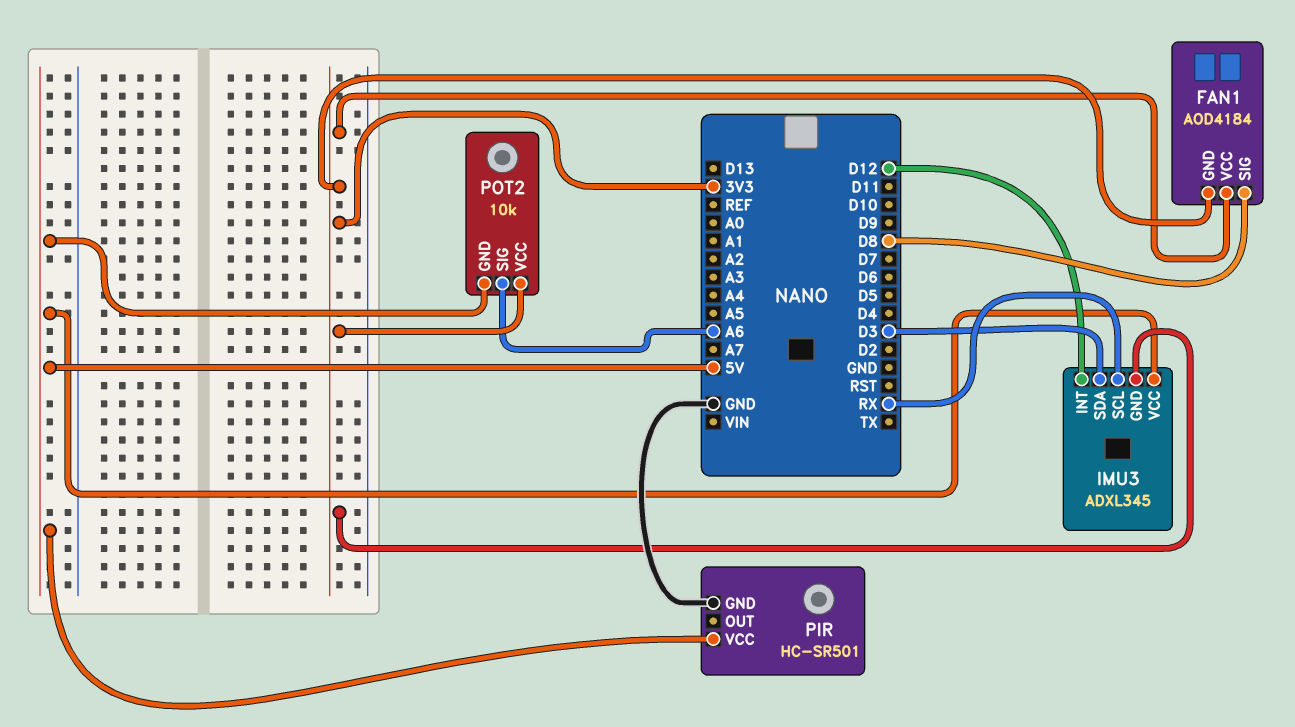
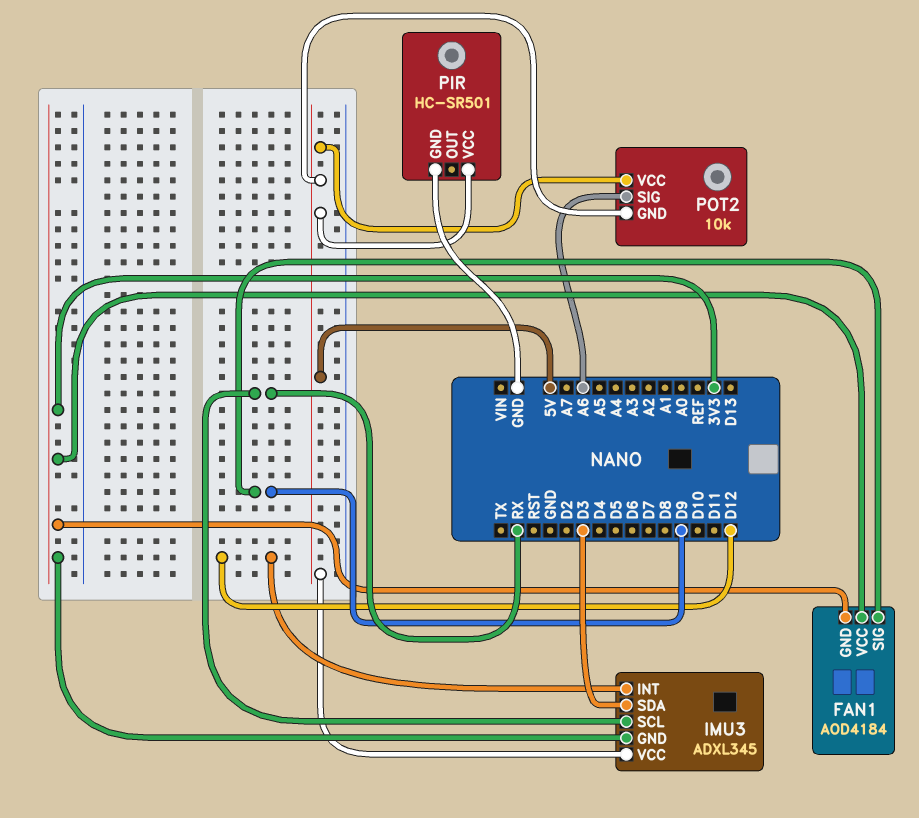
FAN1 pin SIG: D8 -> D9
POT2 pin VCC: 3V3 -> 5V

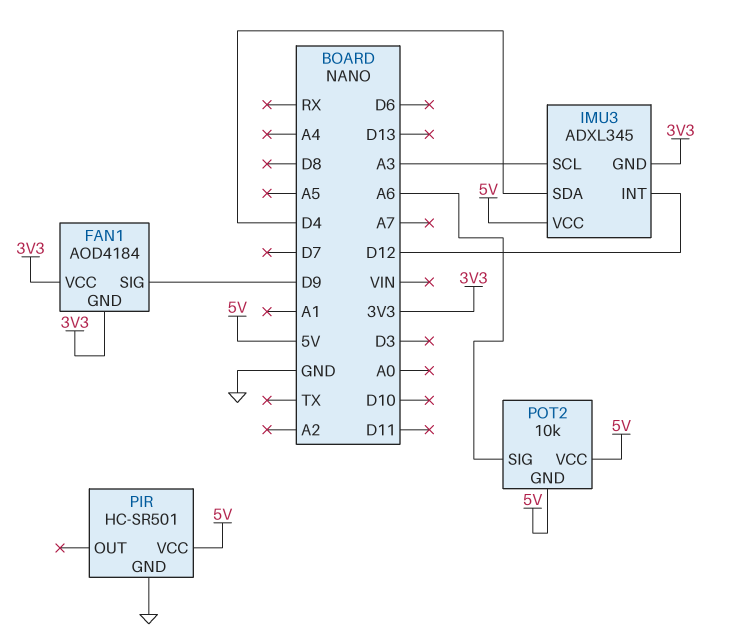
IMU3 pin SCL: RX -> A3
IMU3 pin SDA: D3 -> D4

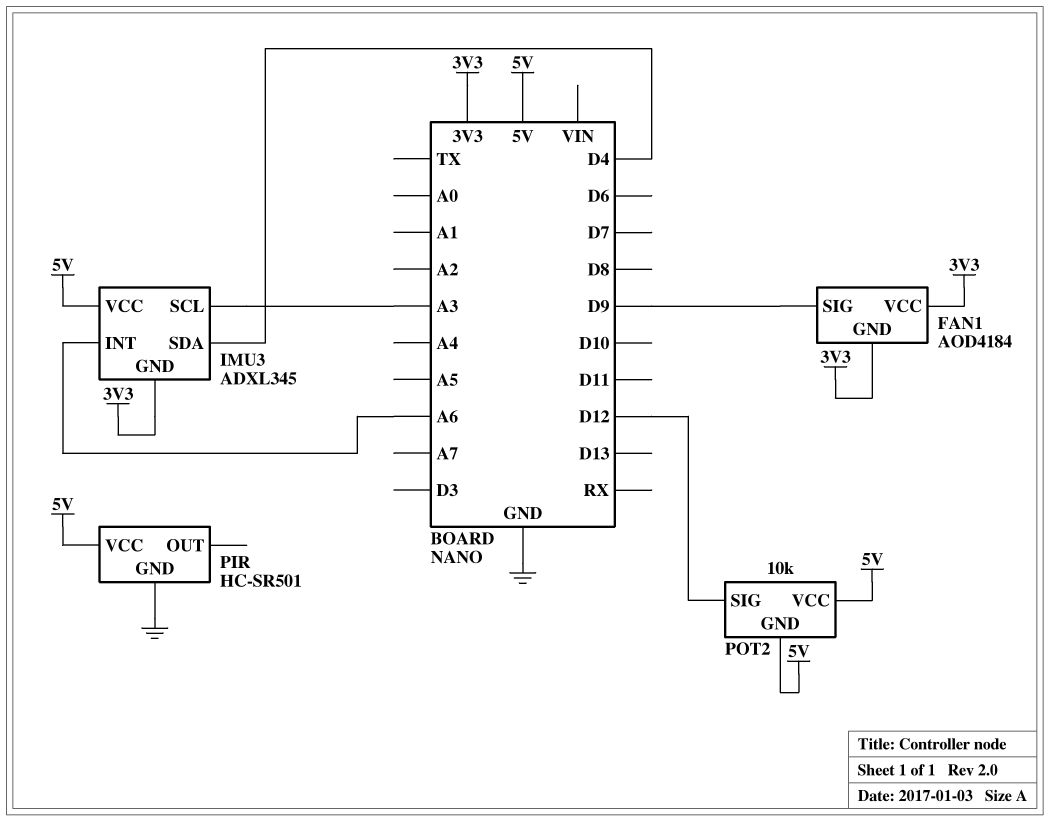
IMU3 pin INT: D12 -> A6
POT2 pin SIG: A6 -> D12

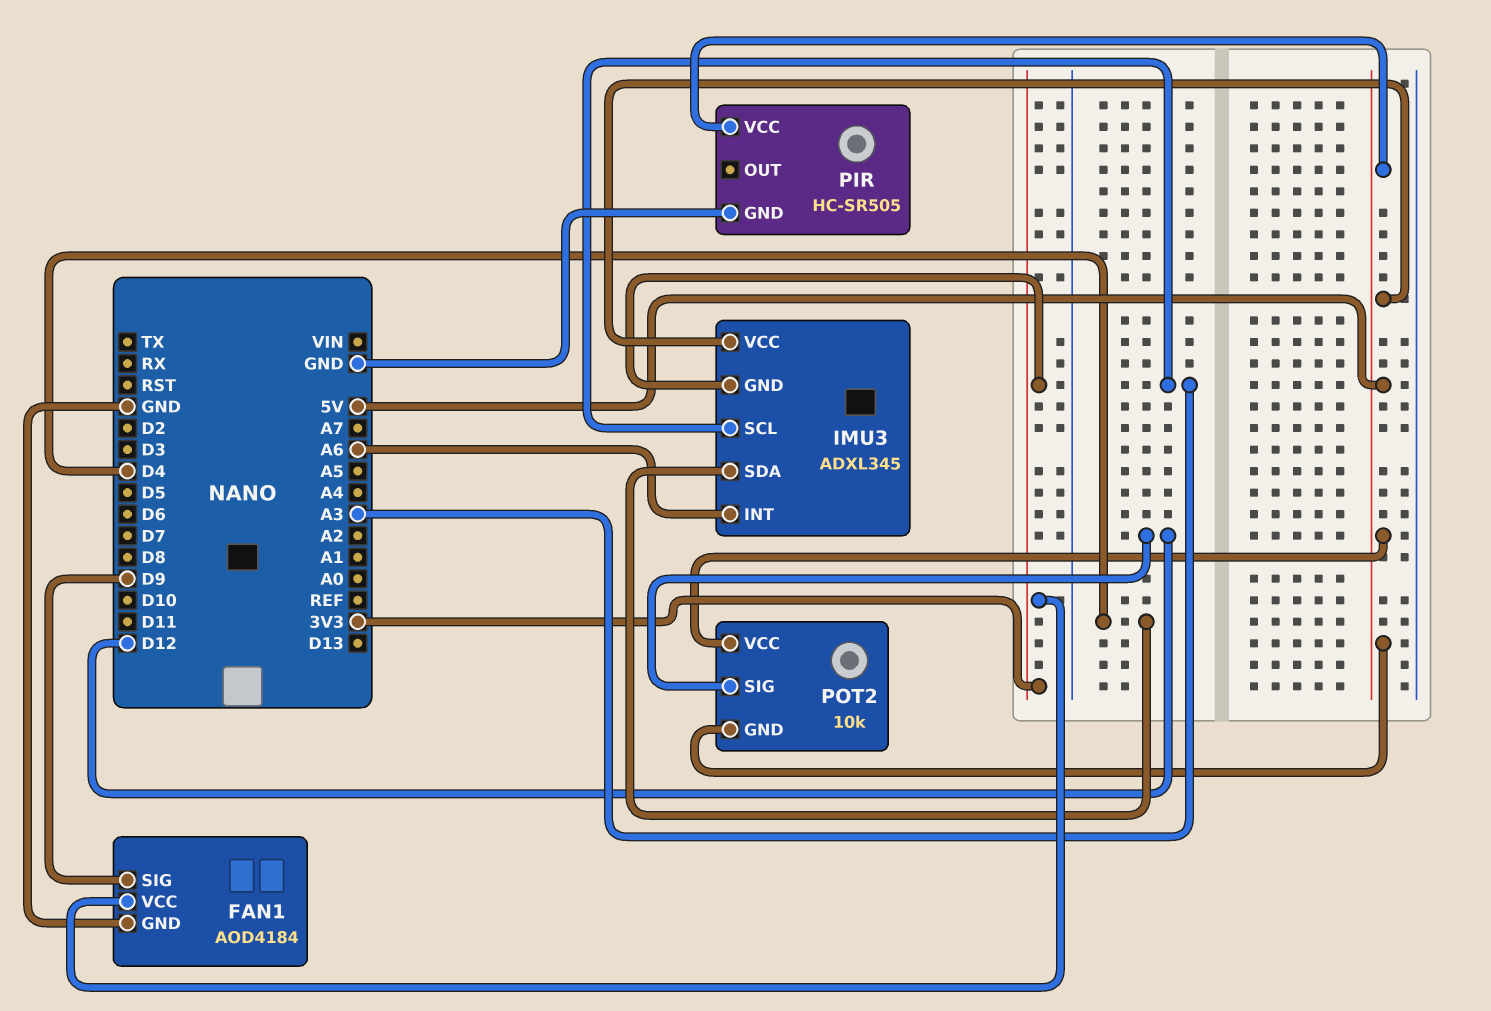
FAN1 pin GND: 3V3 -> GND
PIR: HC-SR501 -> HC-SR505

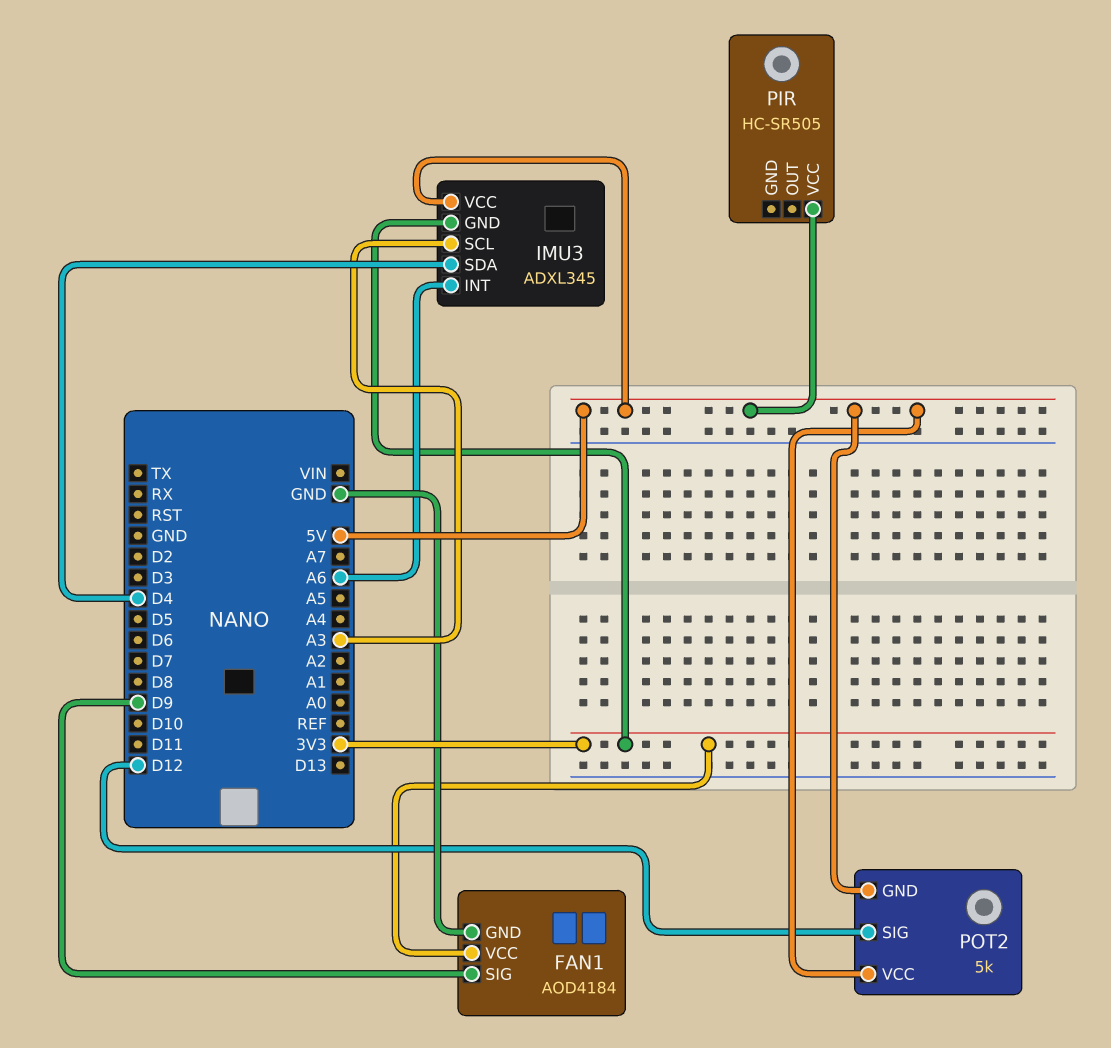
PIR pin GND: GND -> none
POT2: 10k -> 5k

